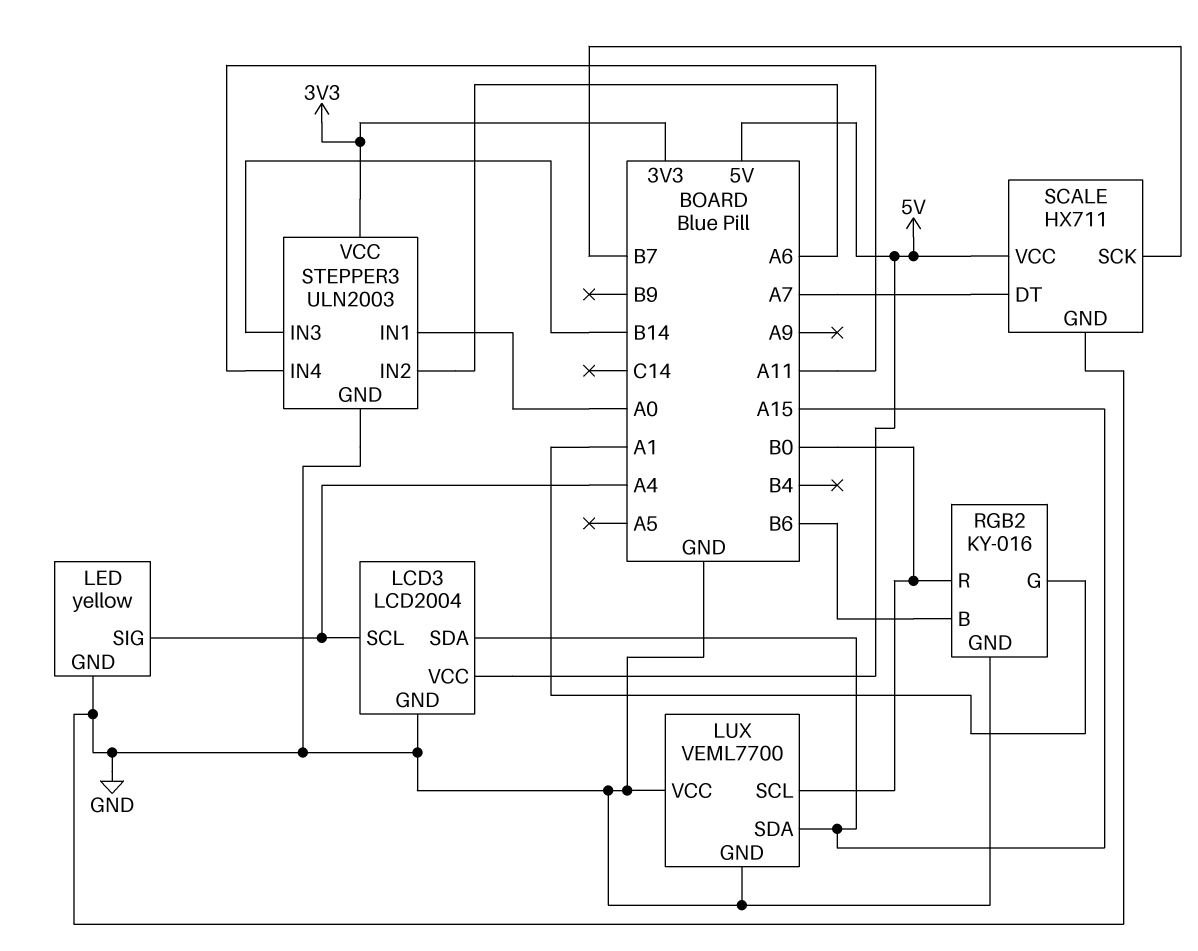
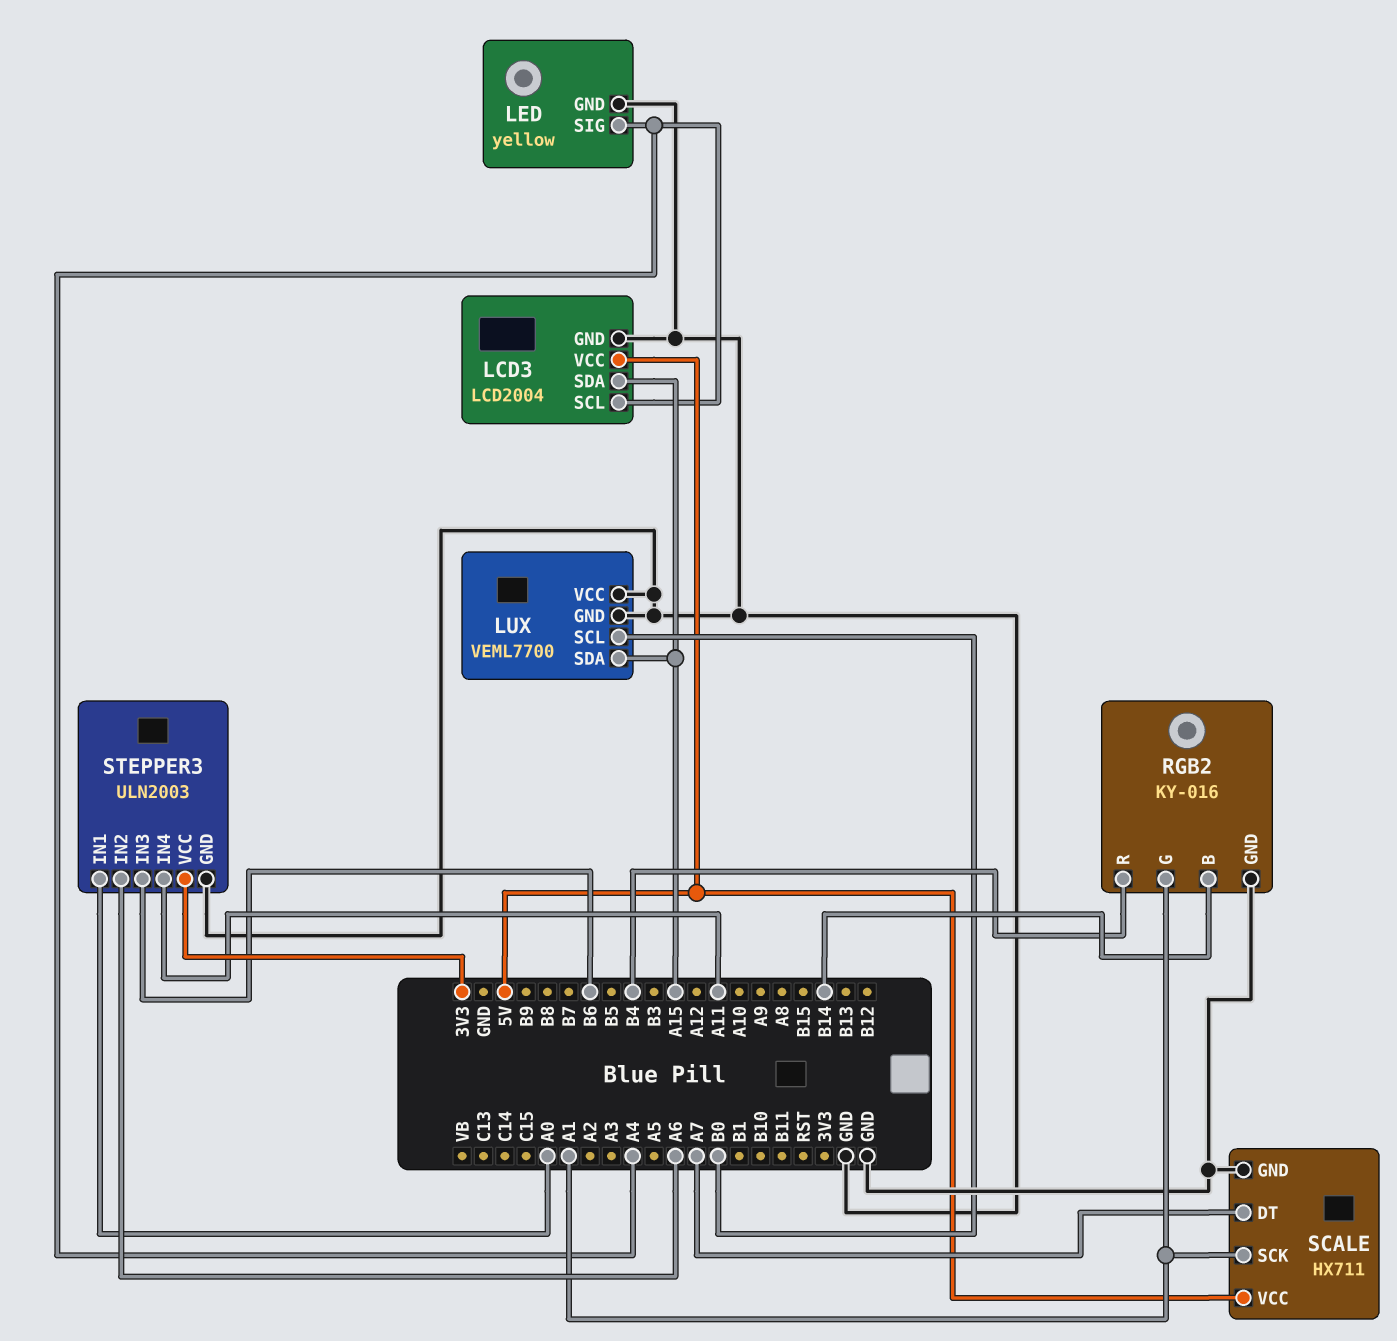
RGB2 pin B: B6 -> B14
RGB2 pin R: B0 -> B4
SCALE pin SCK: B7 -> A1
STEPPER3 pin IN3: B14 -> B6

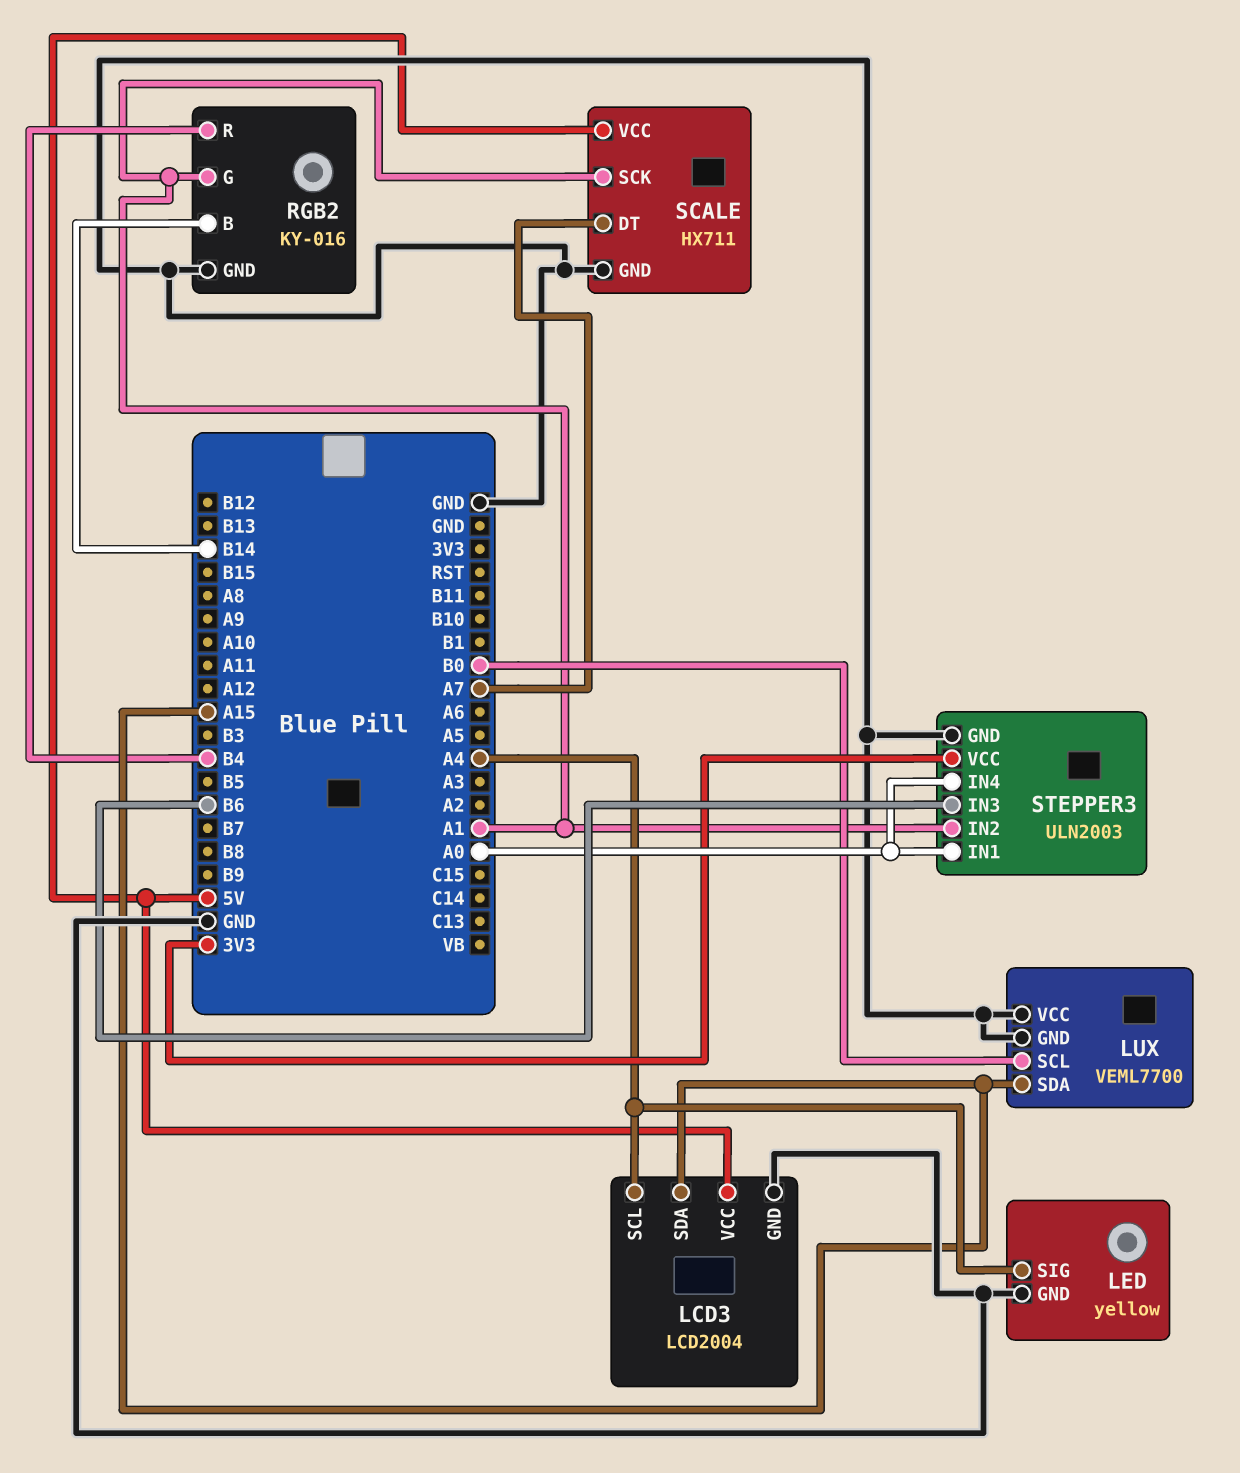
STEPPER3 pin IN2: A6 -> A1
STEPPER3 pin IN4: A11 -> A0

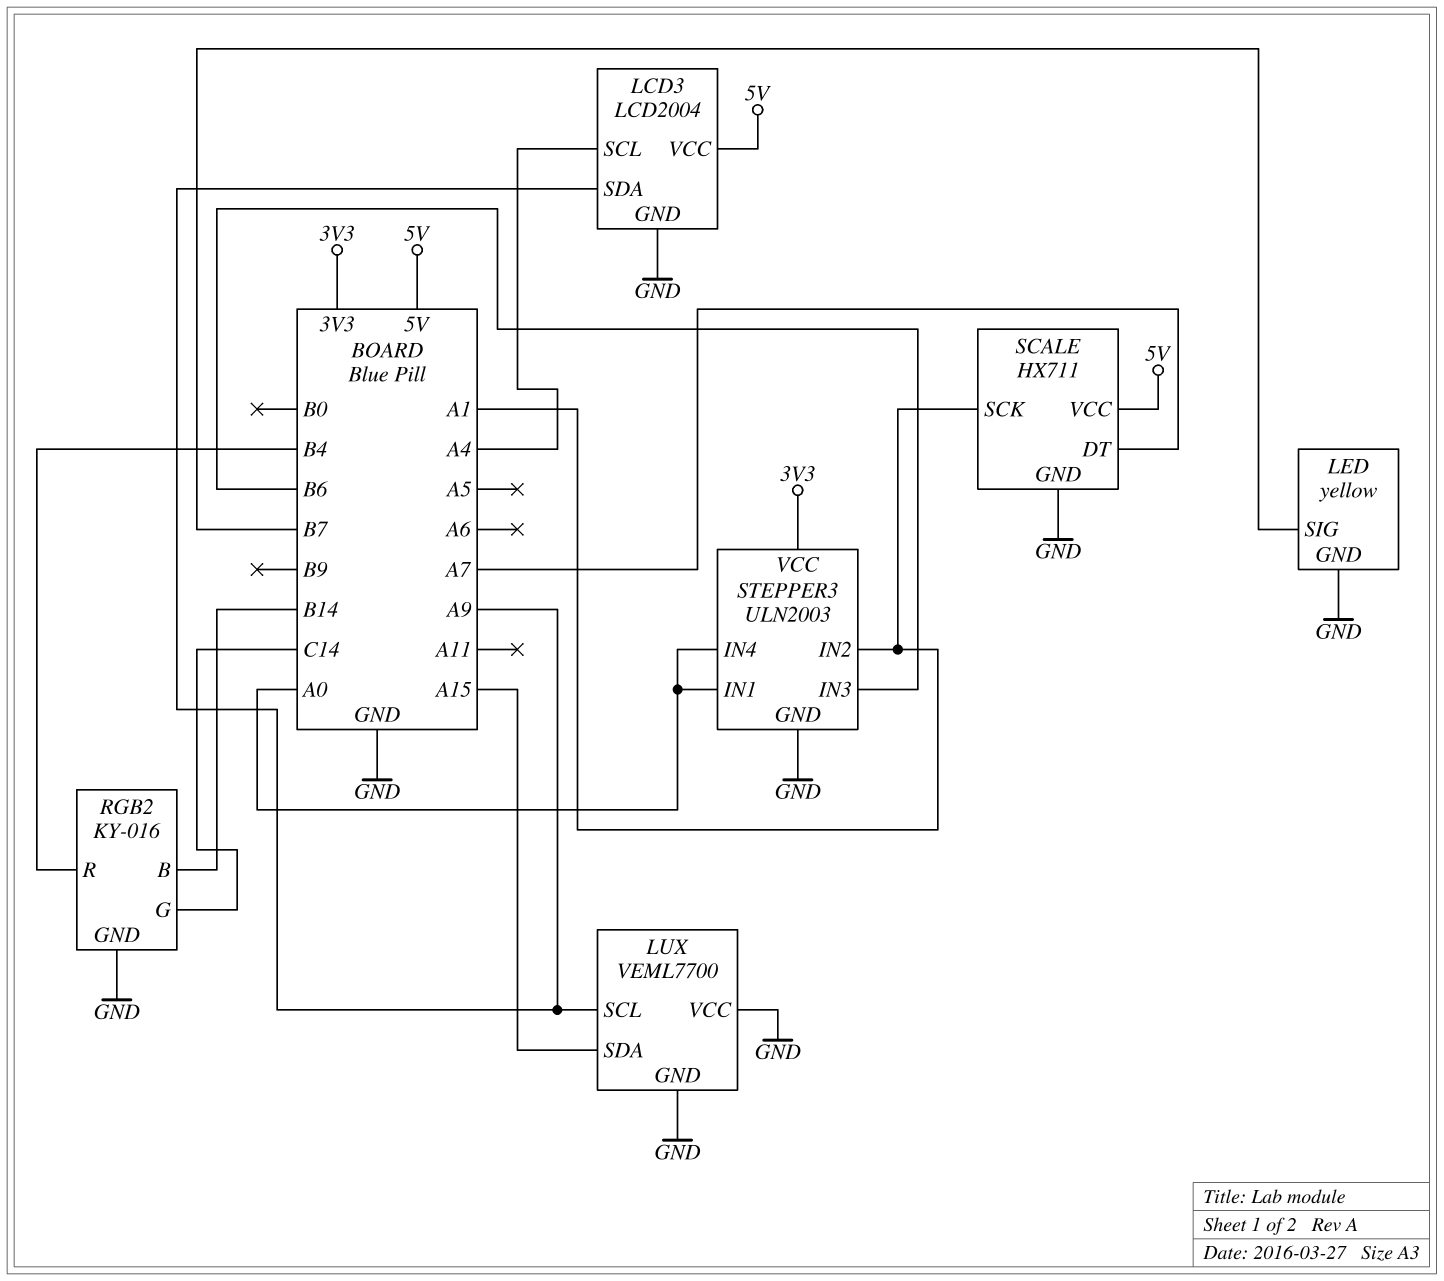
LCD3 pin SDA: A15 -> A9
LED pin SIG: A4 -> B7
LUX pin SCL: B0 -> A9
RGB2 pin G: A1 -> C14

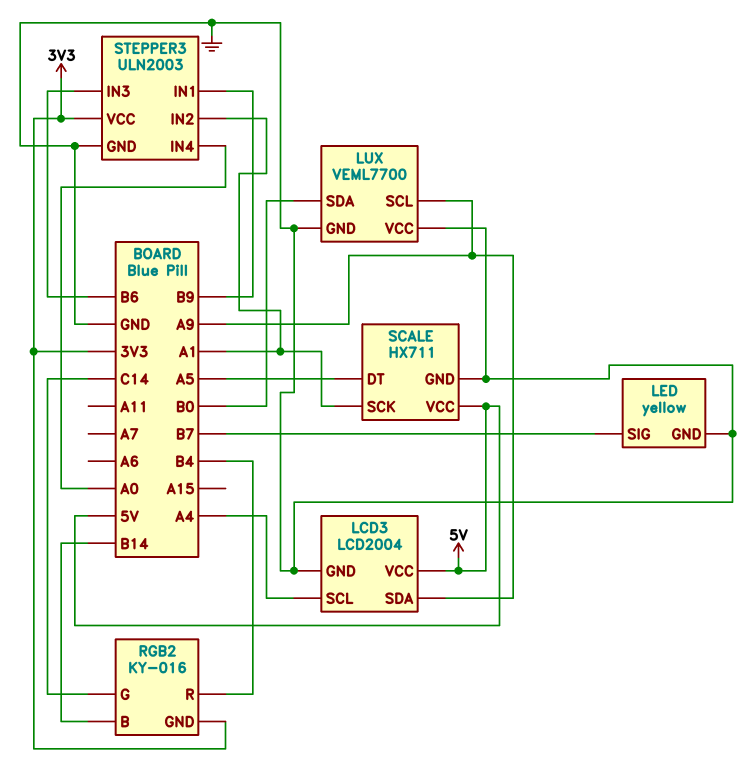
LUX pin SDA: A15 -> B0
RGB2 pin GND: GND -> 3V3
SCALE pin DT: A7 -> A5
STEPPER3 pin IN1: A0 -> B9

